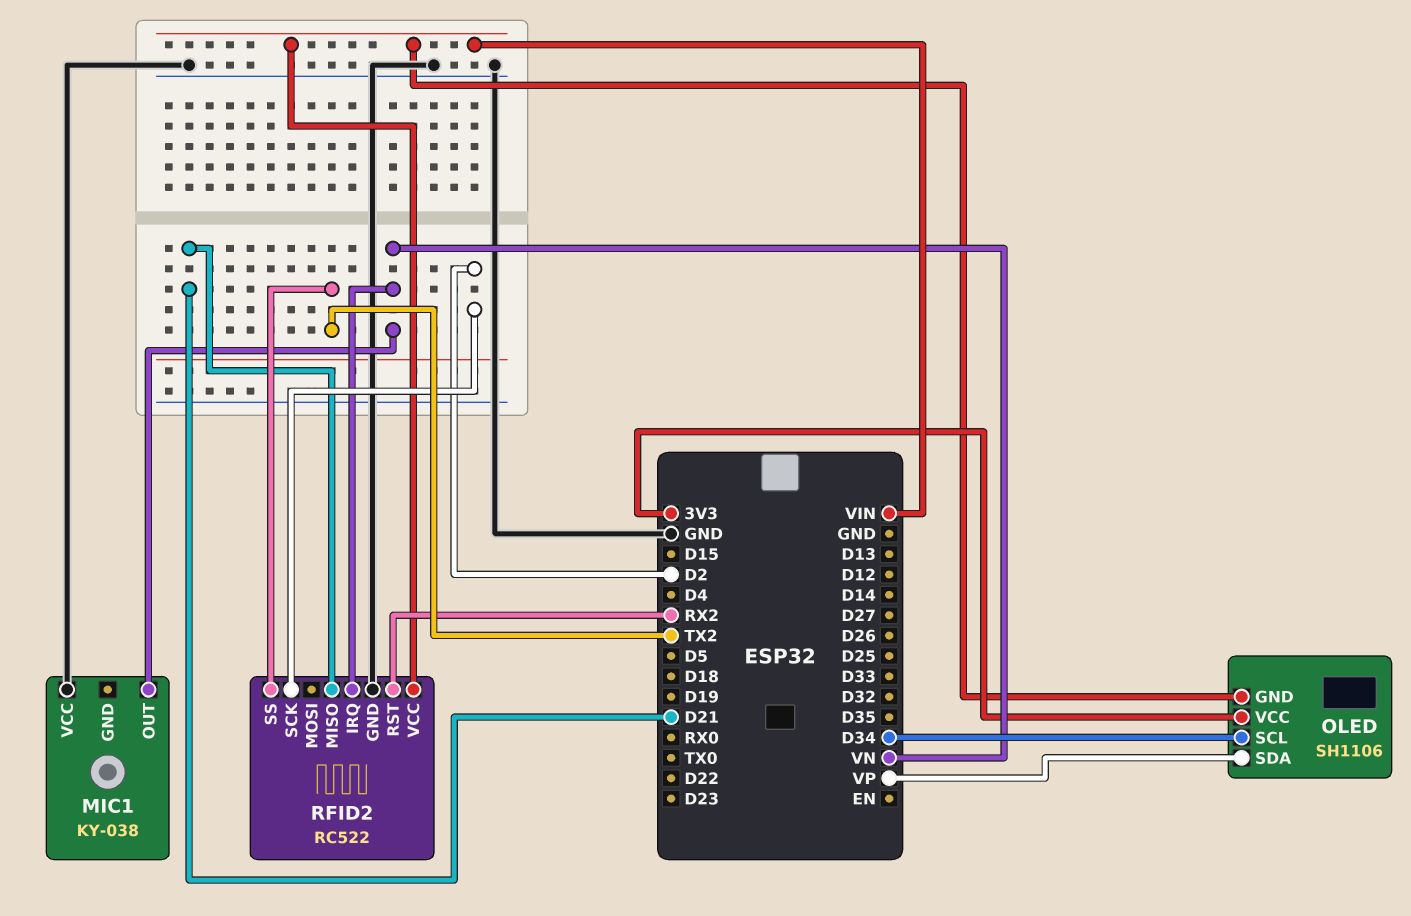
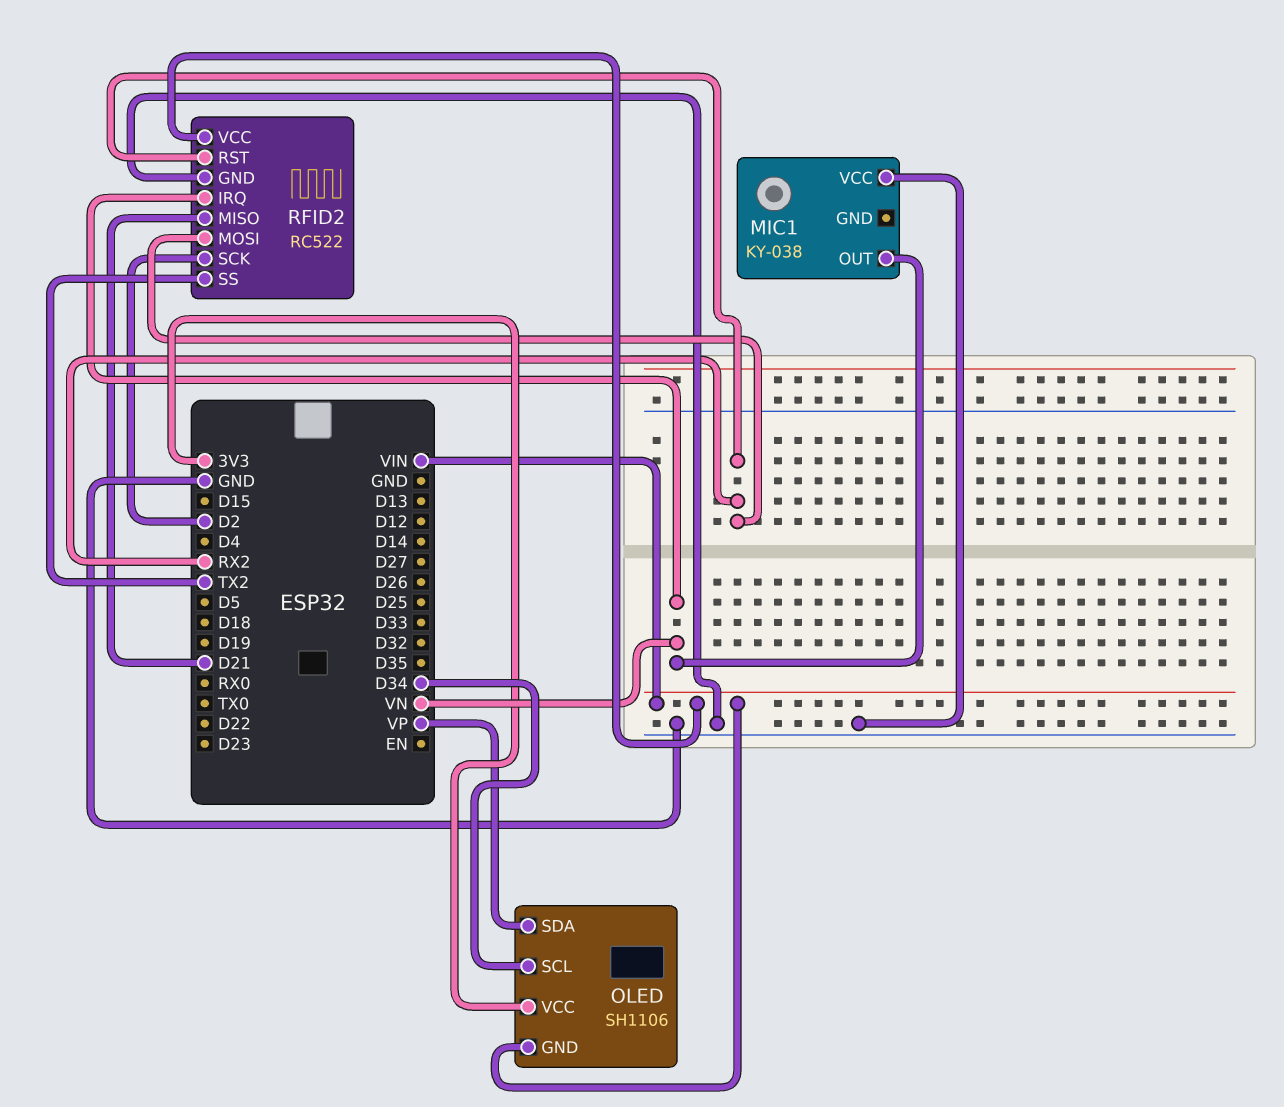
RFID2 pin MOSI: none -> RX2

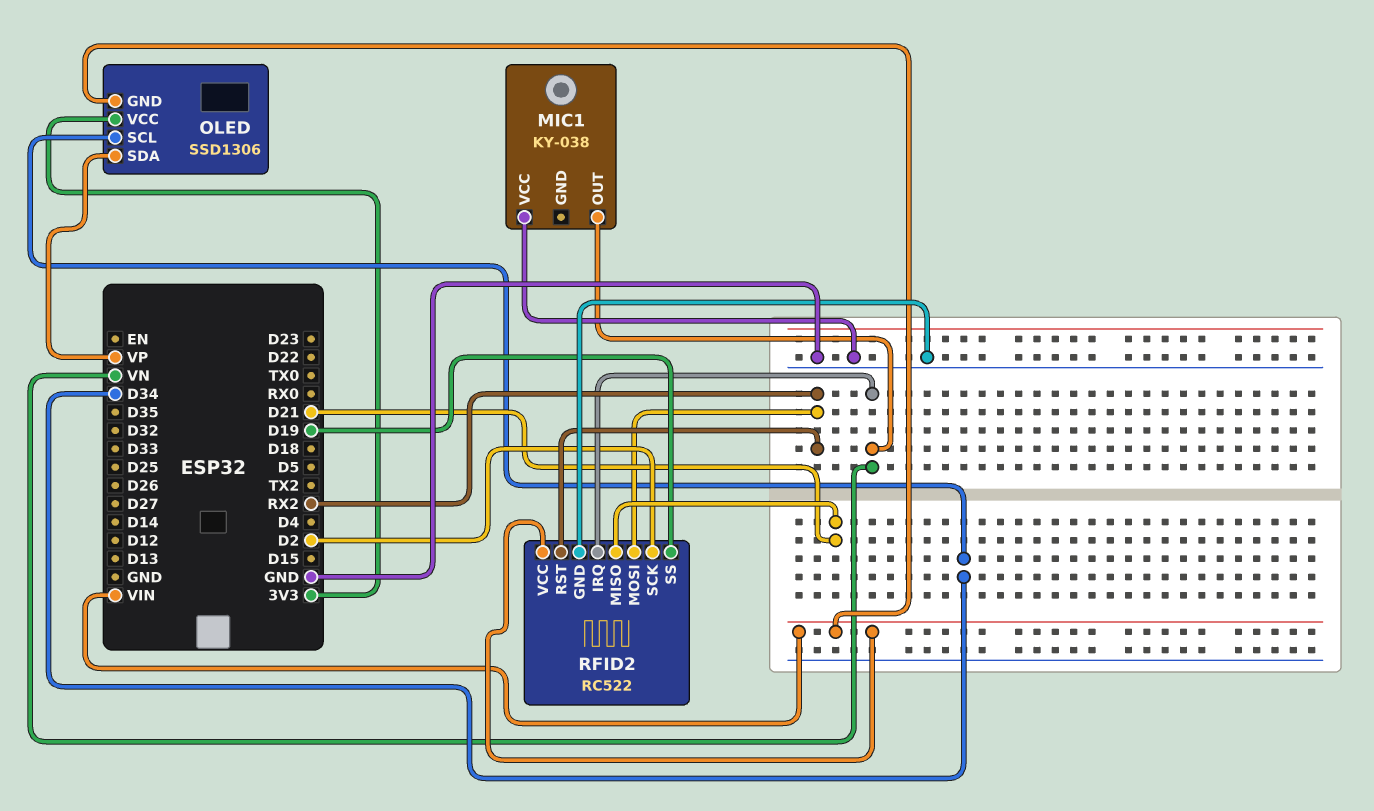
OLED: SH1106 -> SSD1306
RFID2 pin SS: TX2 -> D19

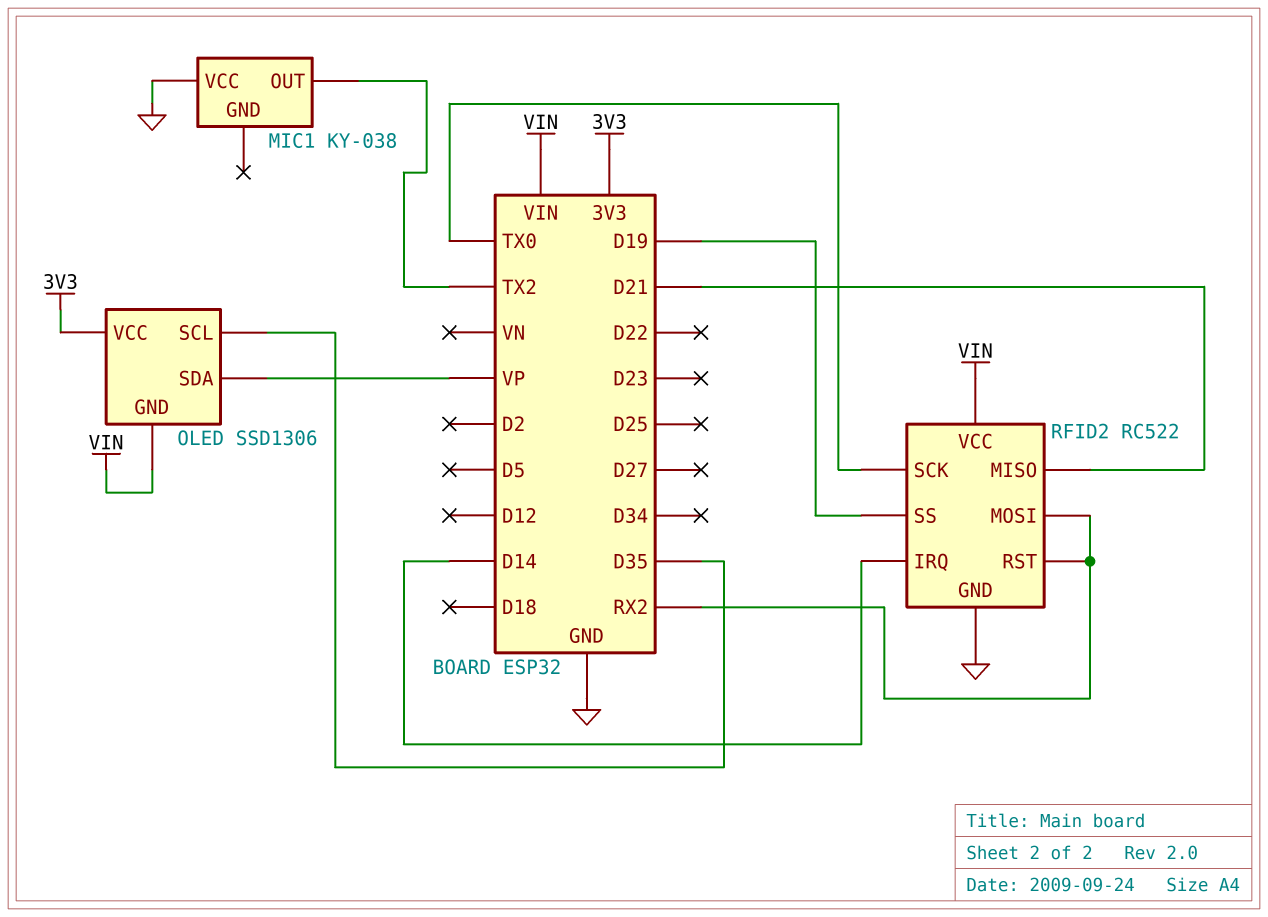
MIC1 pin OUT: VN -> TX2
OLED pin SCL: D34 -> D35
RFID2 pin IRQ: VN -> D14
RFID2 pin SCK: D2 -> TX0

